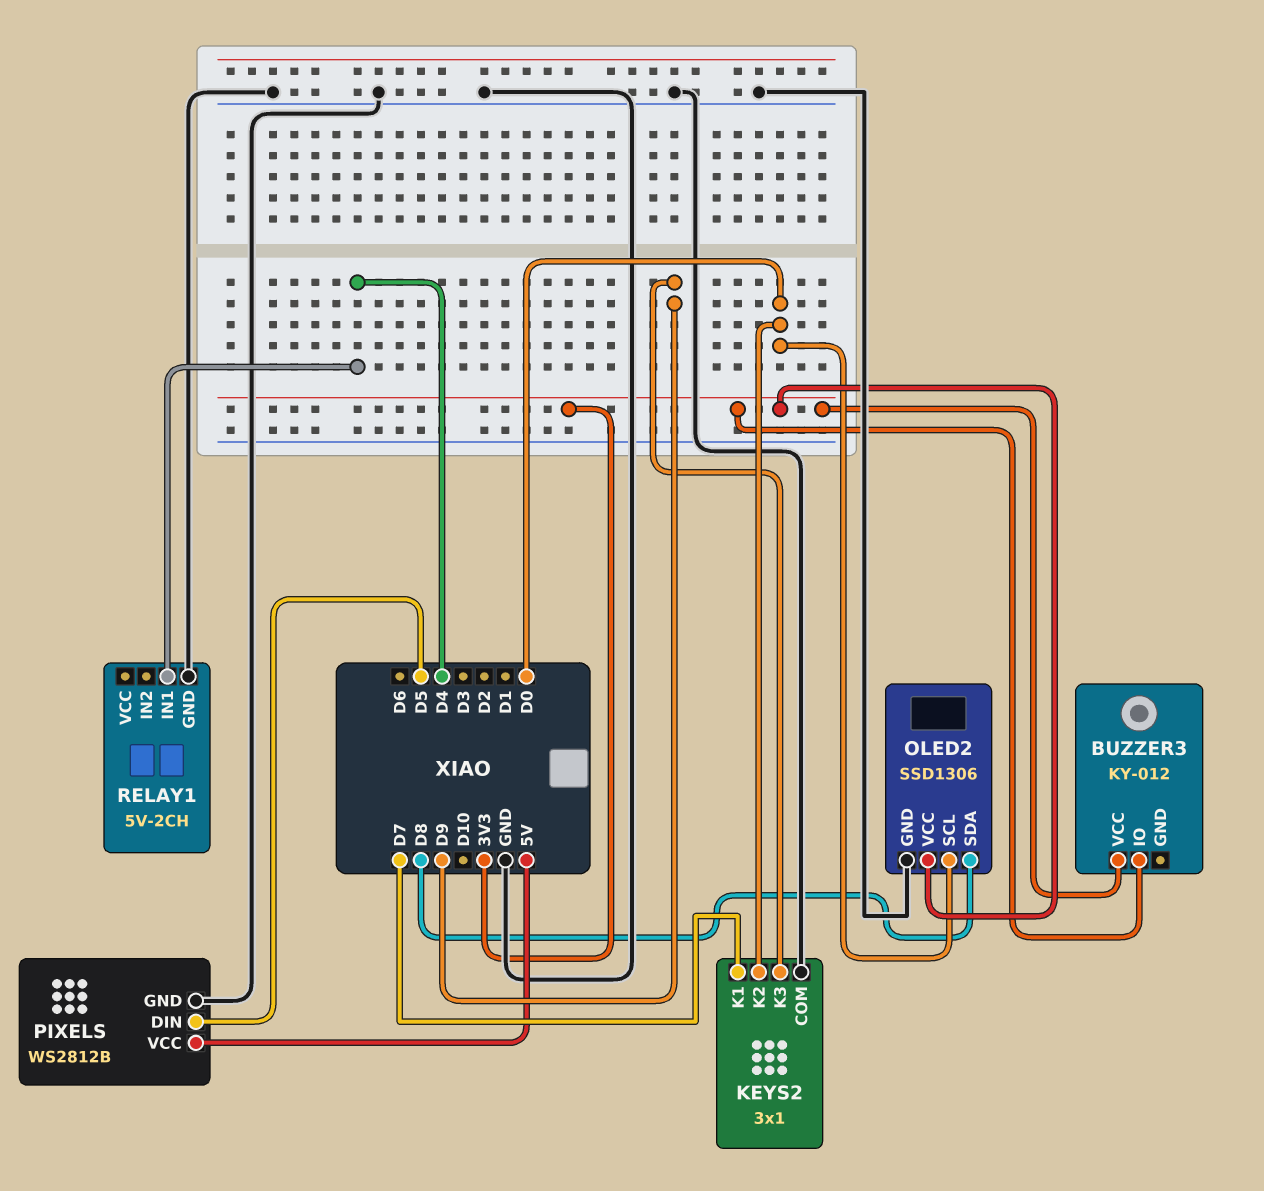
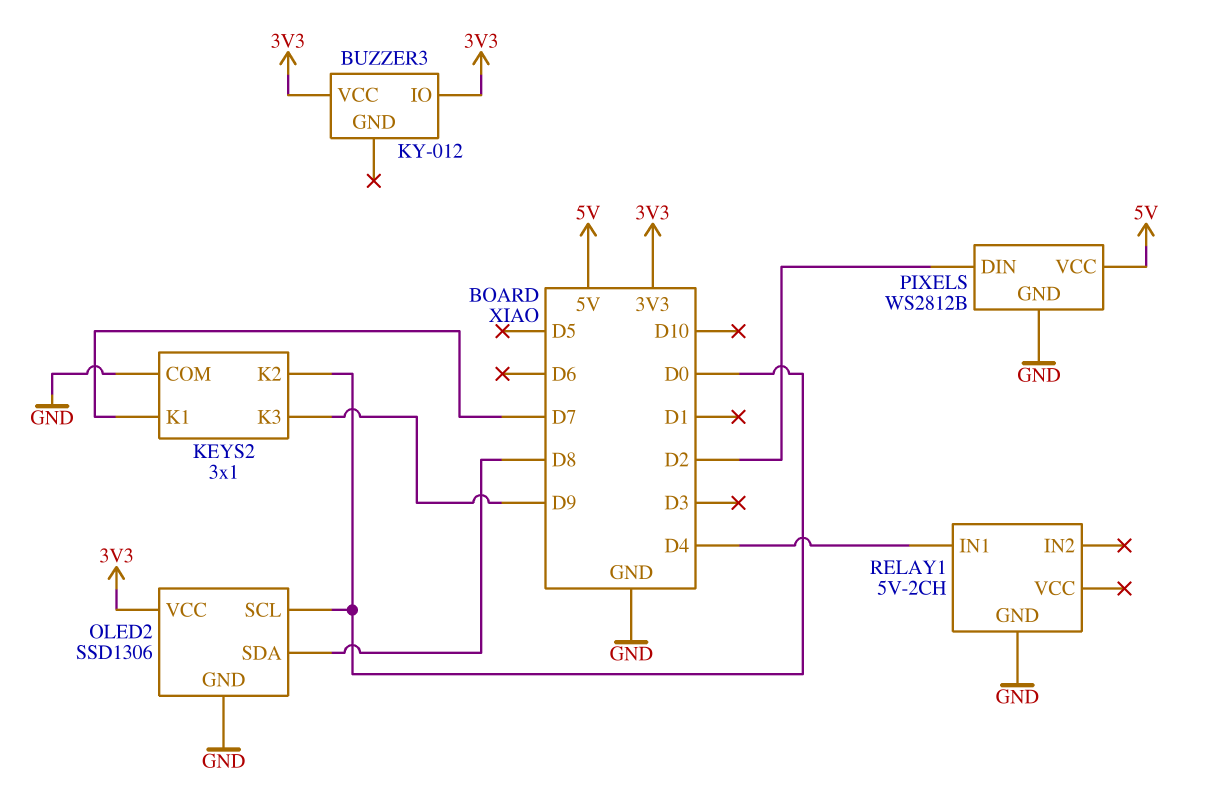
PIXELS pin DIN: D5 -> D2

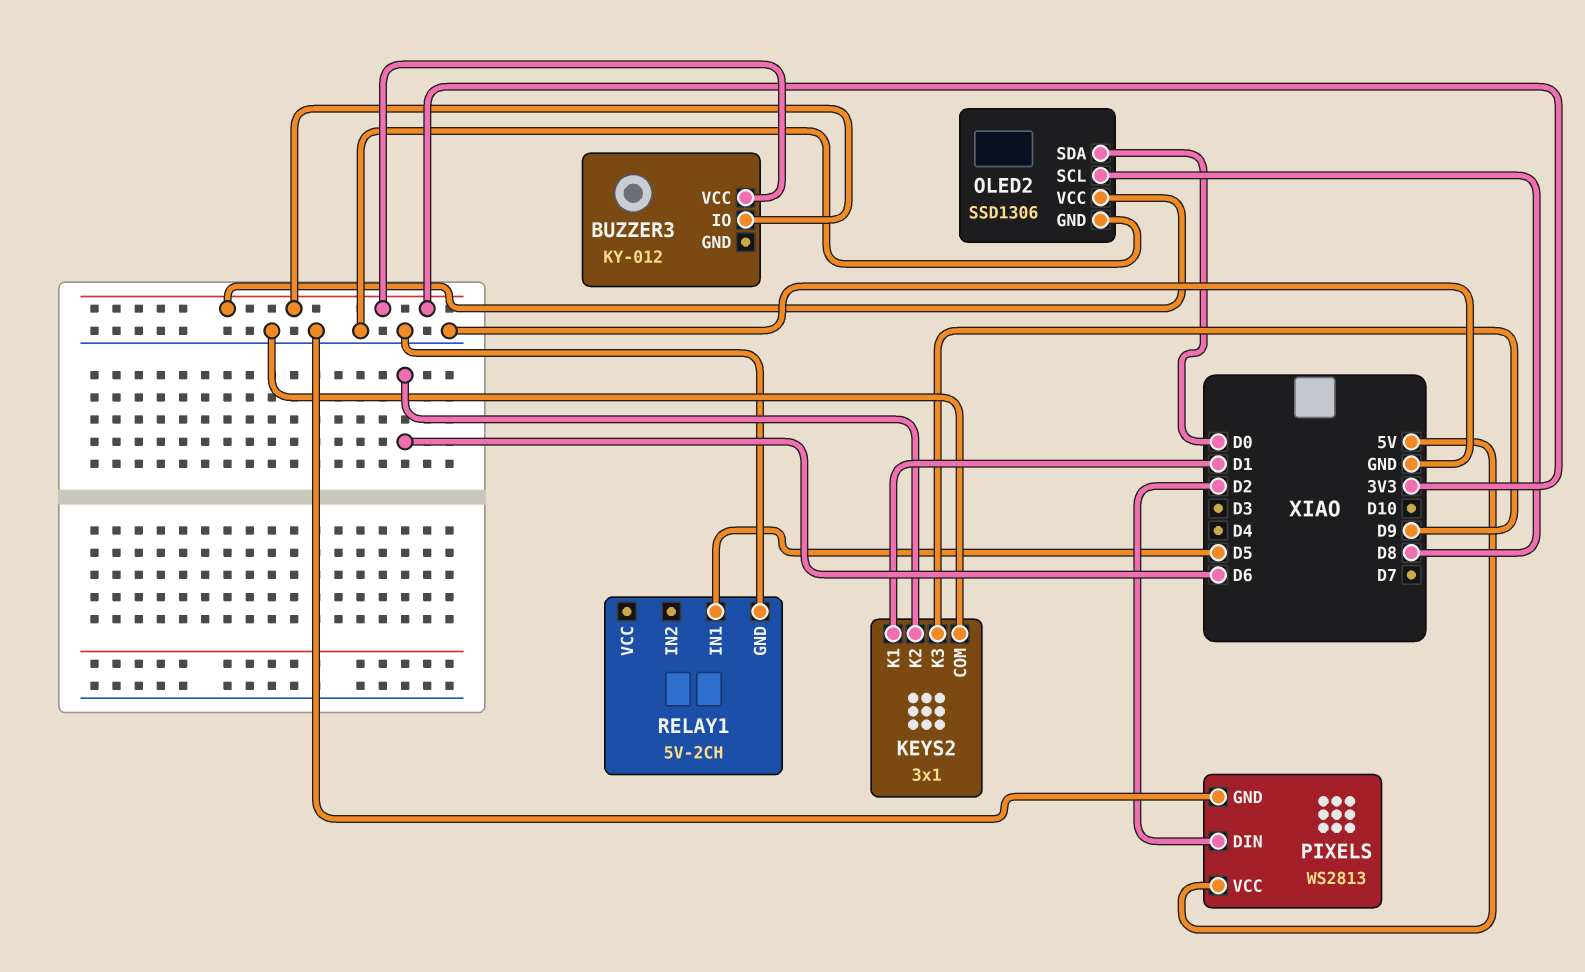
KEYS2 pin K1: D7 -> D1
KEYS2 pin K2: D0 -> D6
OLED2 pin SCL: D0 -> D8
OLED2 pin SDA: D8 -> D0
PIXELS: WS2812B -> WS2813
RELAY1 pin IN1: D4 -> D5

